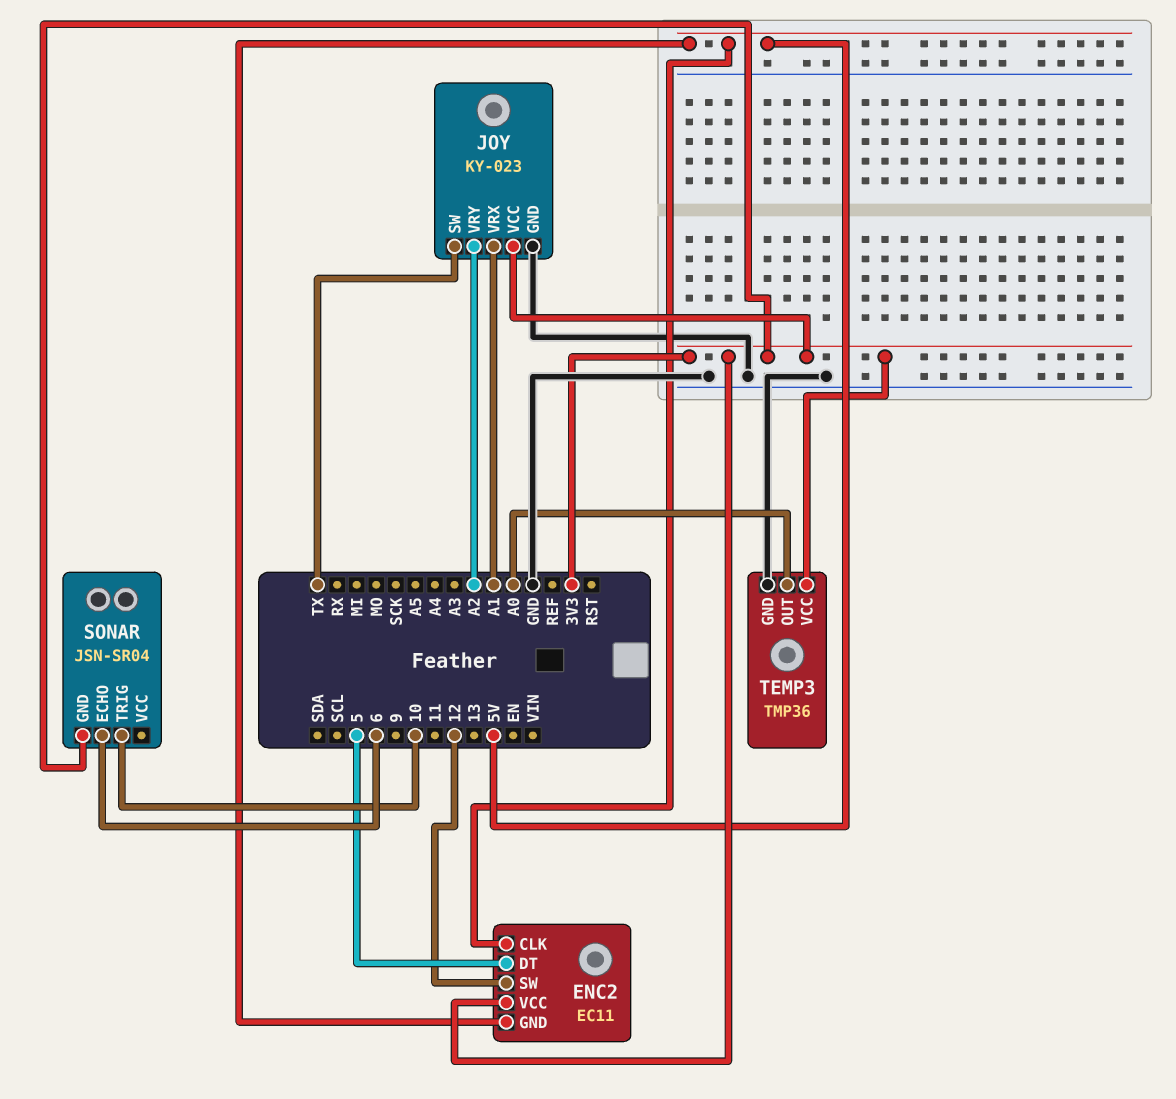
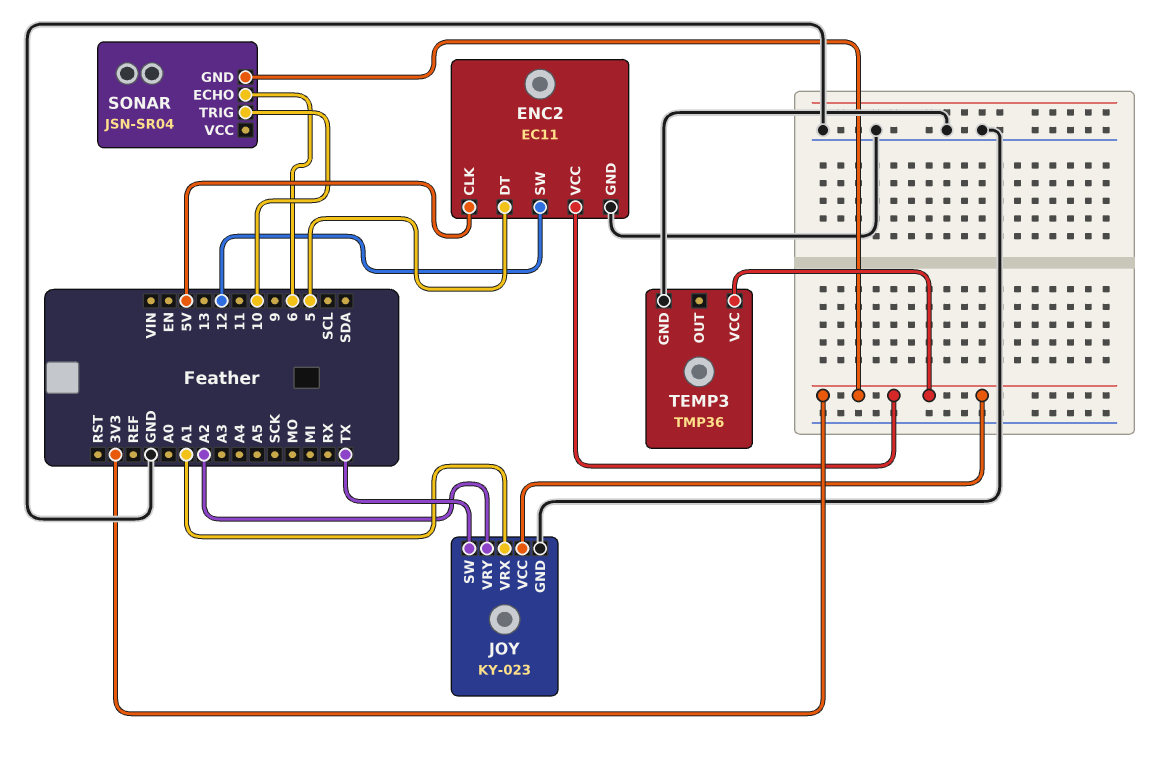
ENC2 pin GND: 5V -> GND
TEMP3 pin OUT: A0 -> none

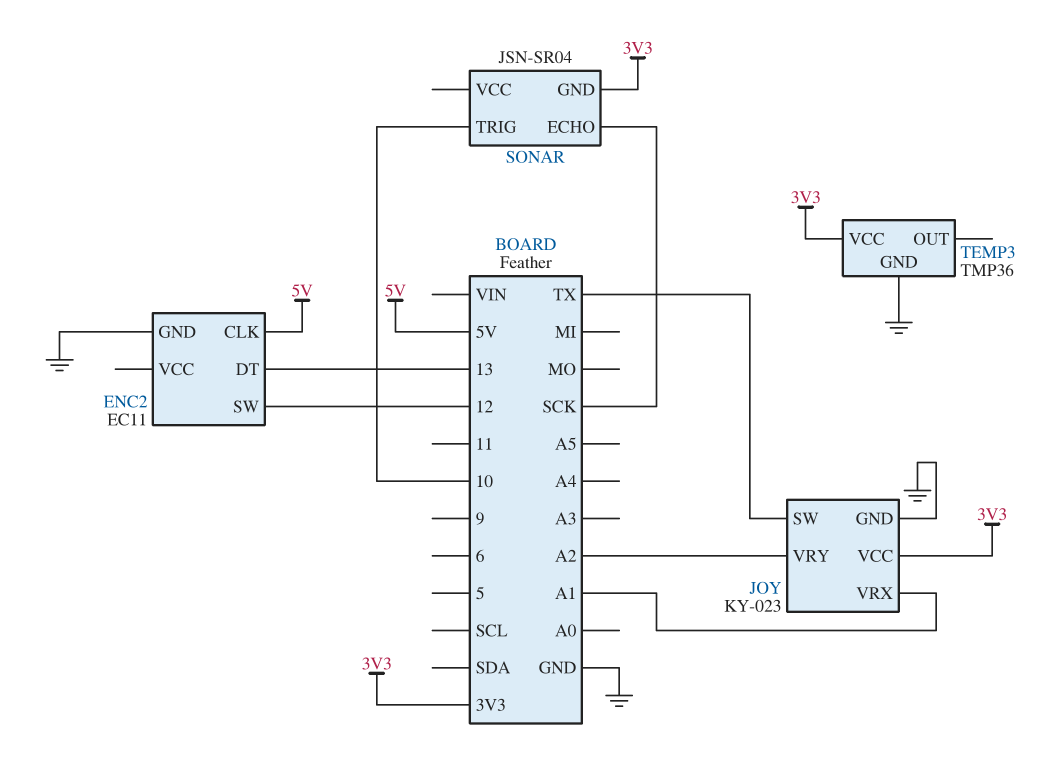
ENC2 pin DT: 5 -> 13
ENC2 pin VCC: 3V3 -> none
SONAR pin ECHO: 6 -> SCK

